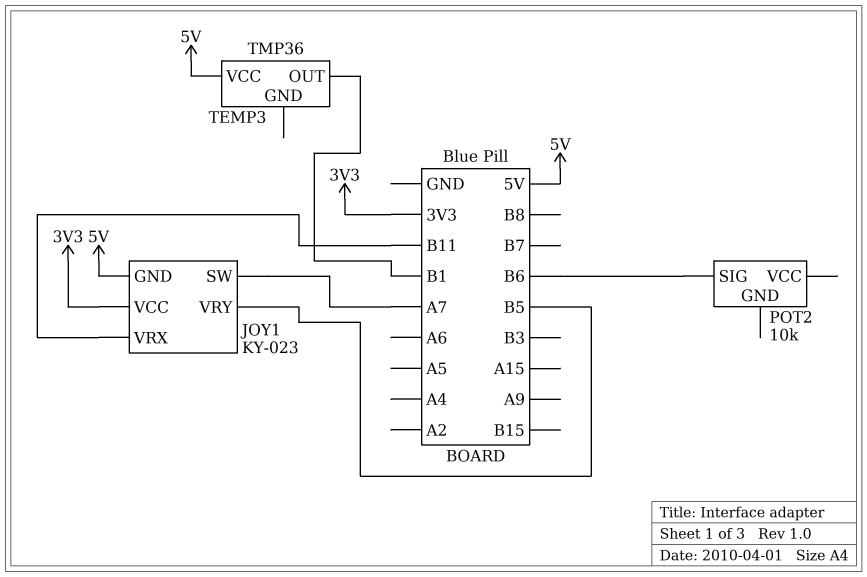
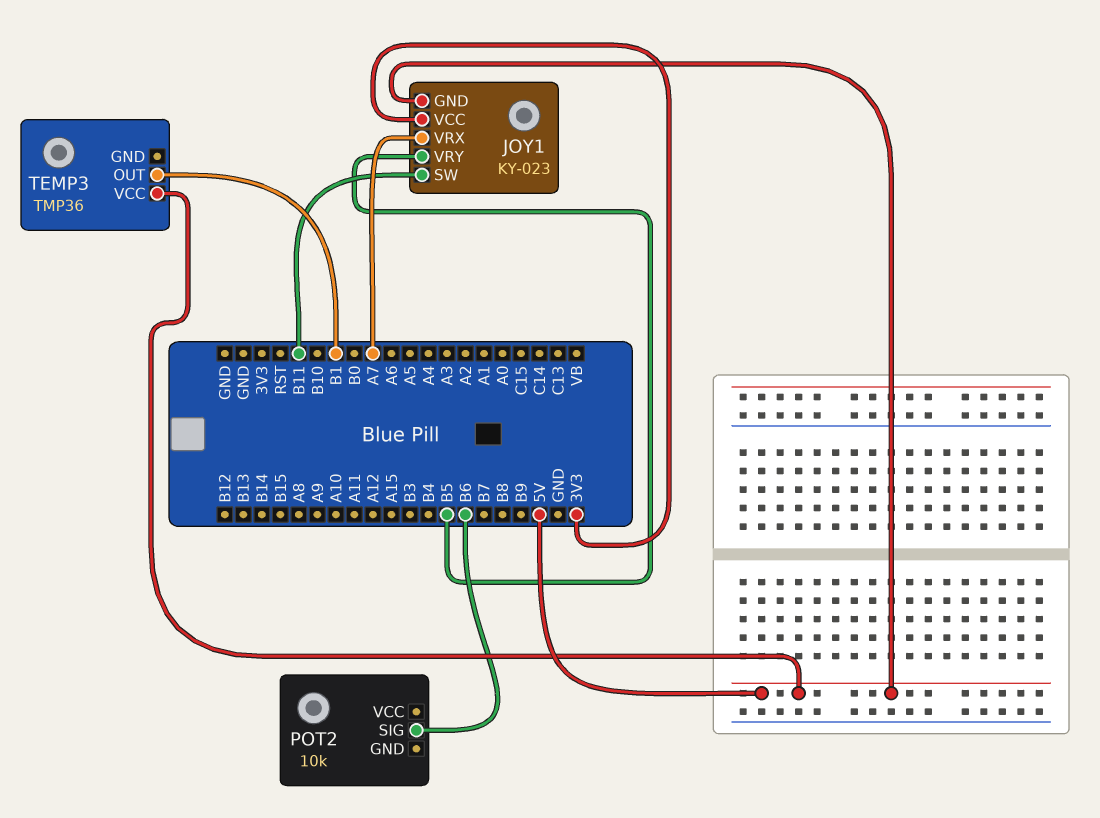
JOY1 pin SW: A7 -> B11
JOY1 pin VRX: B11 -> A7

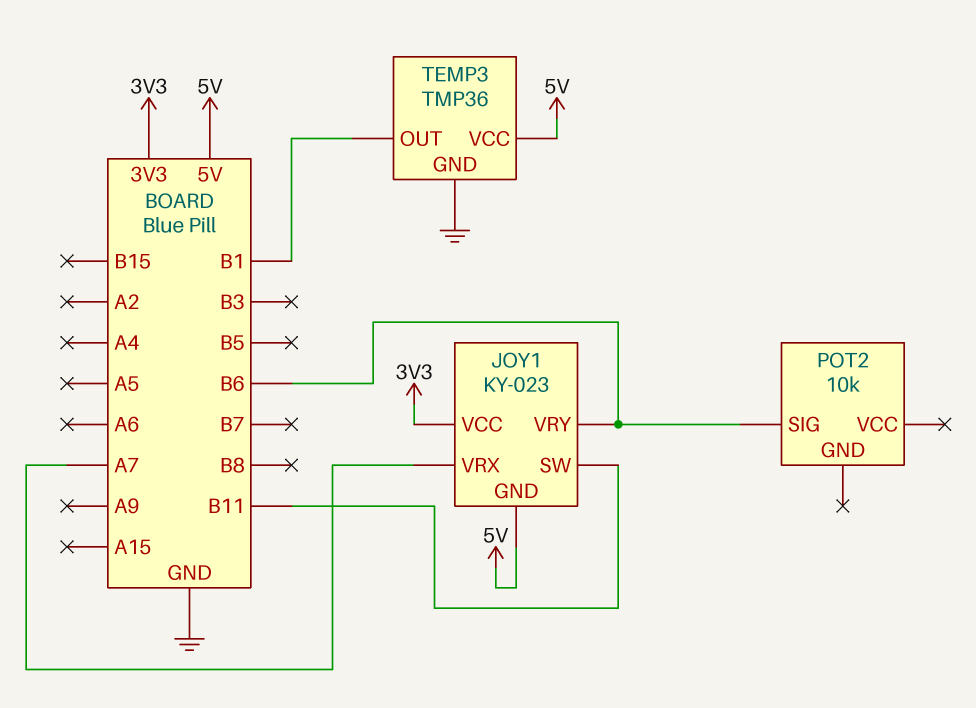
JOY1 pin VRY: B5 -> B6
TEMP3 pin GND: none -> GND

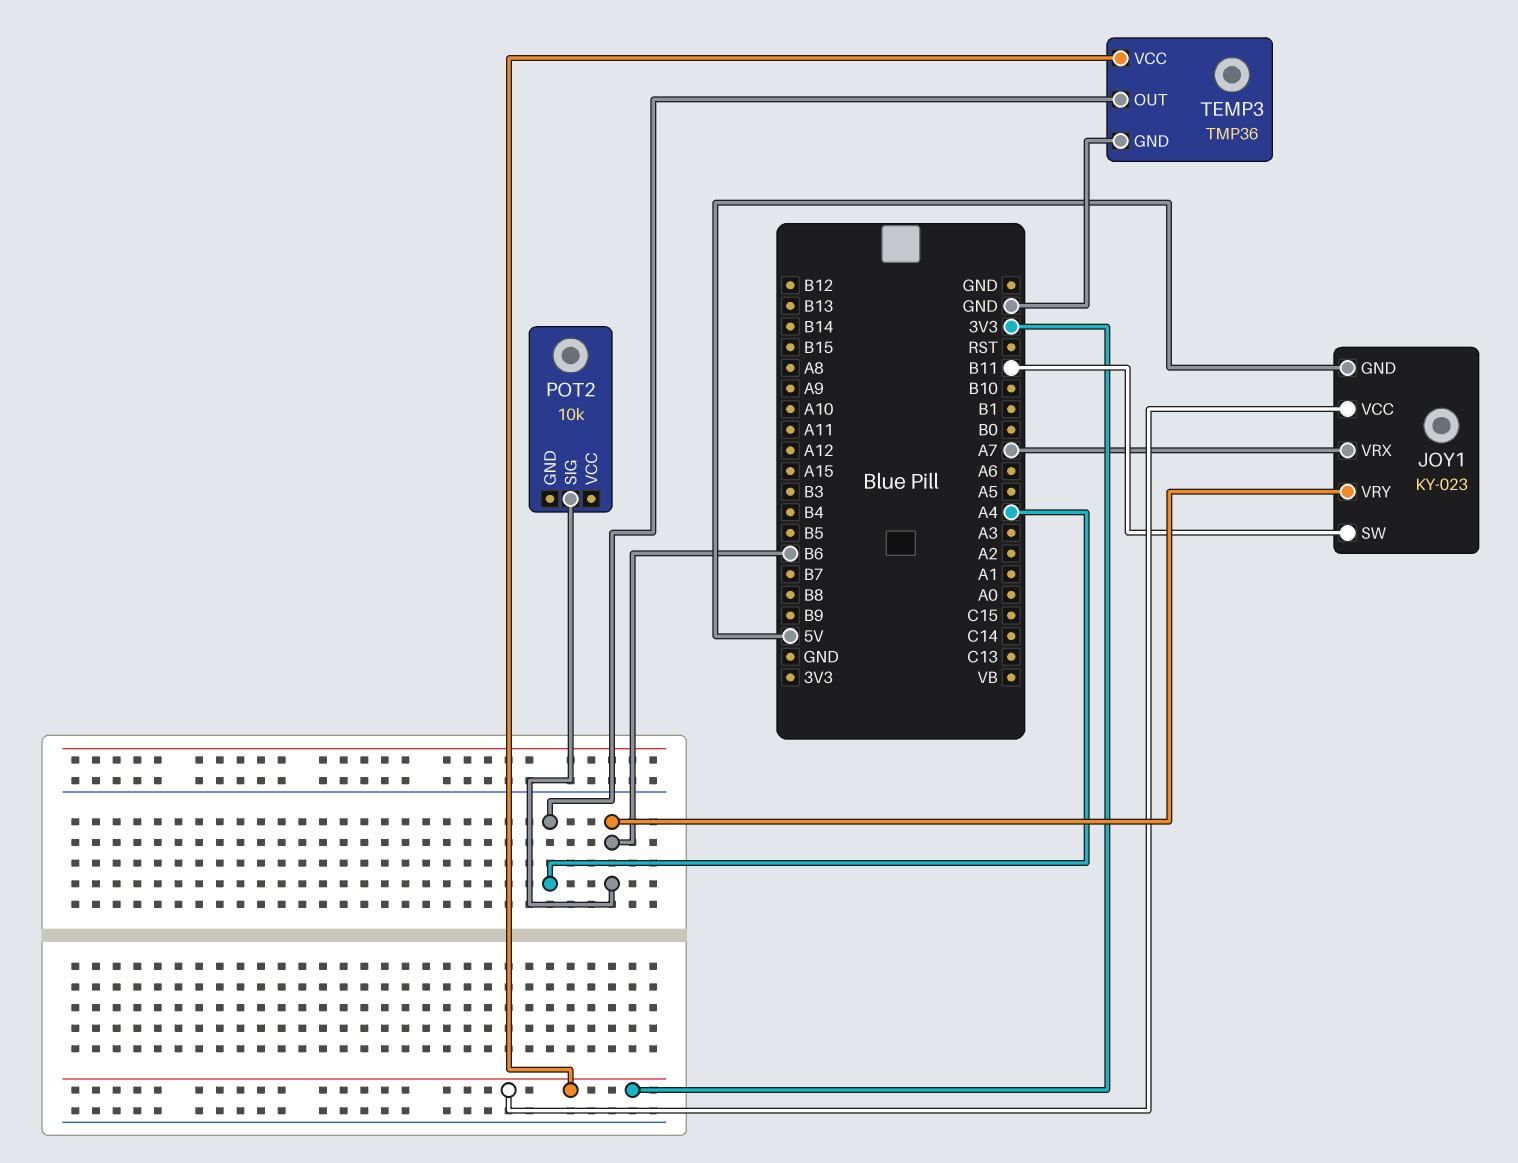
TEMP3 pin OUT: B1 -> A4
TEMP3 pin VCC: 5V -> 3V3

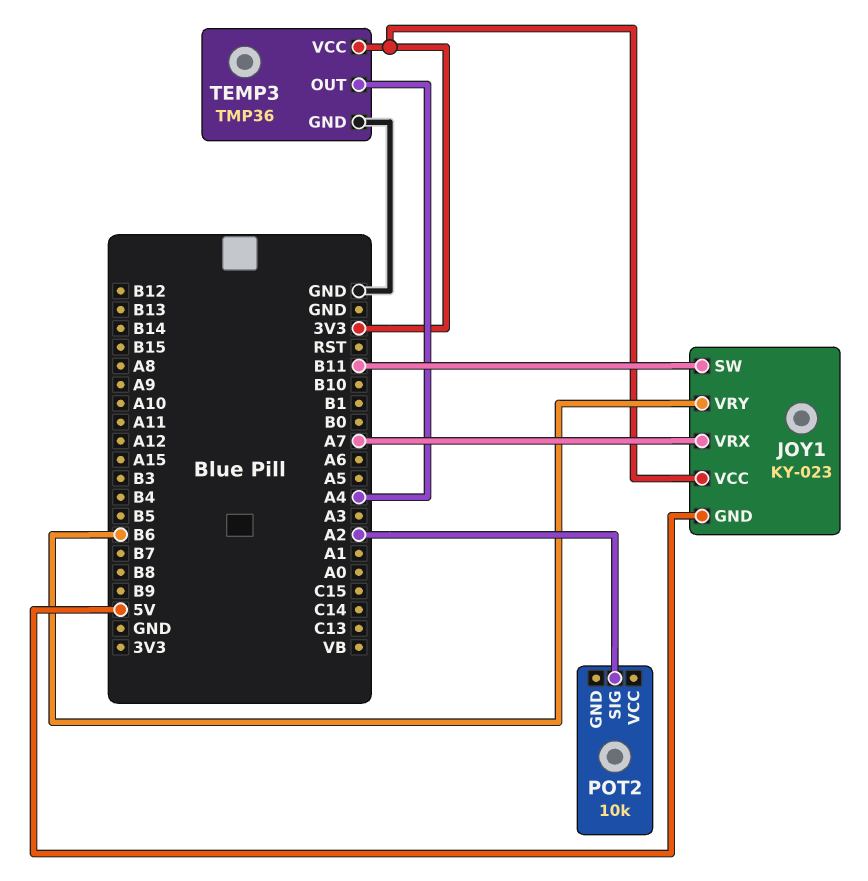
POT2 pin SIG: B6 -> A2

